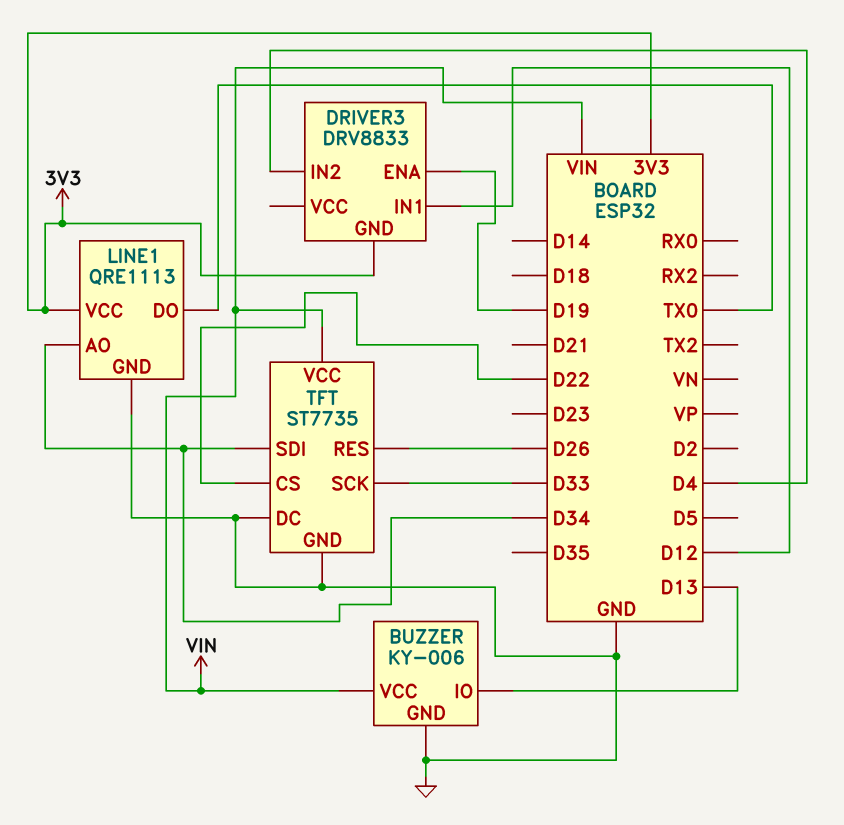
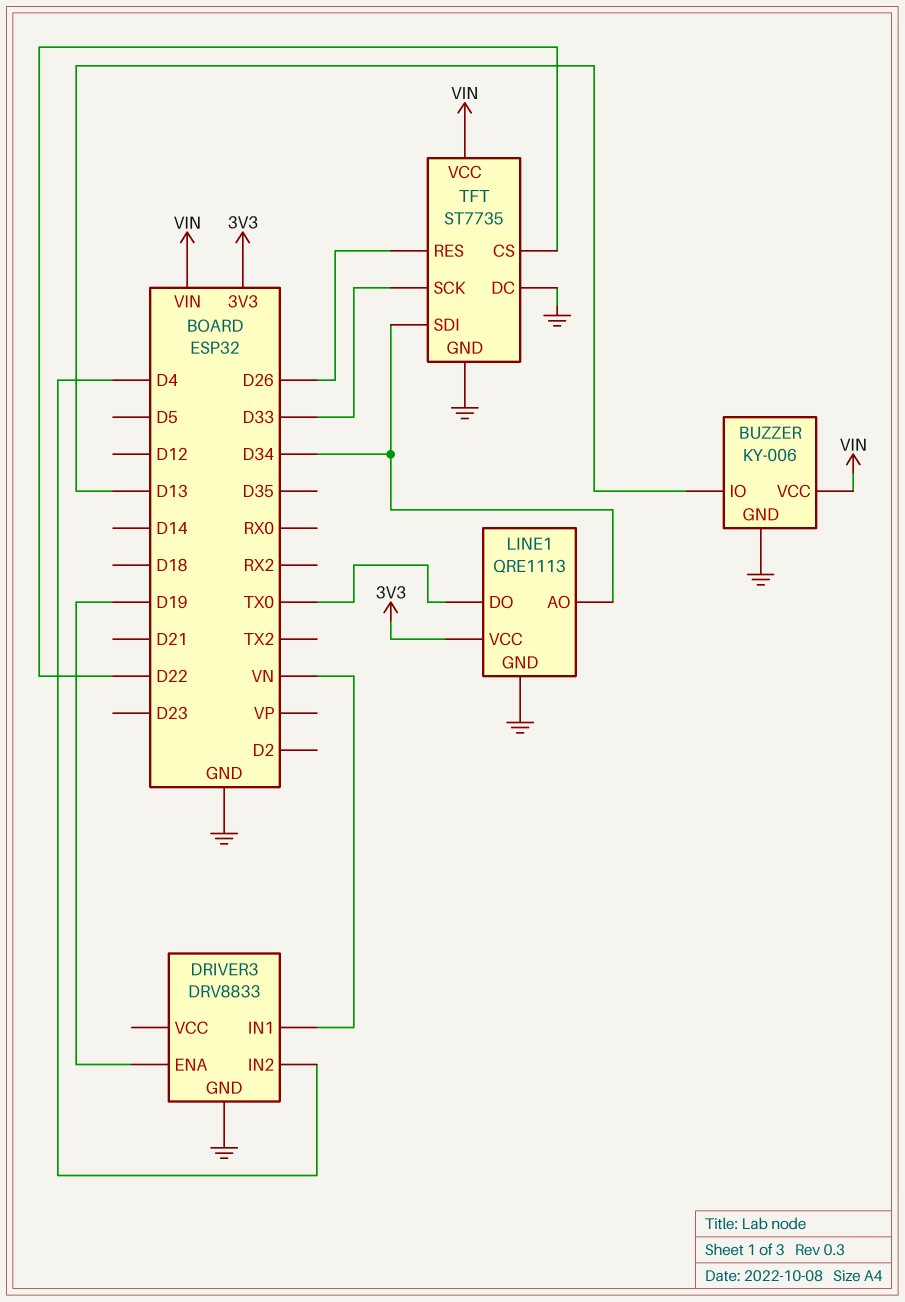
DRIVER3 pin GND: 3V3 -> GND
DRIVER3 pin IN1: D12 -> VN

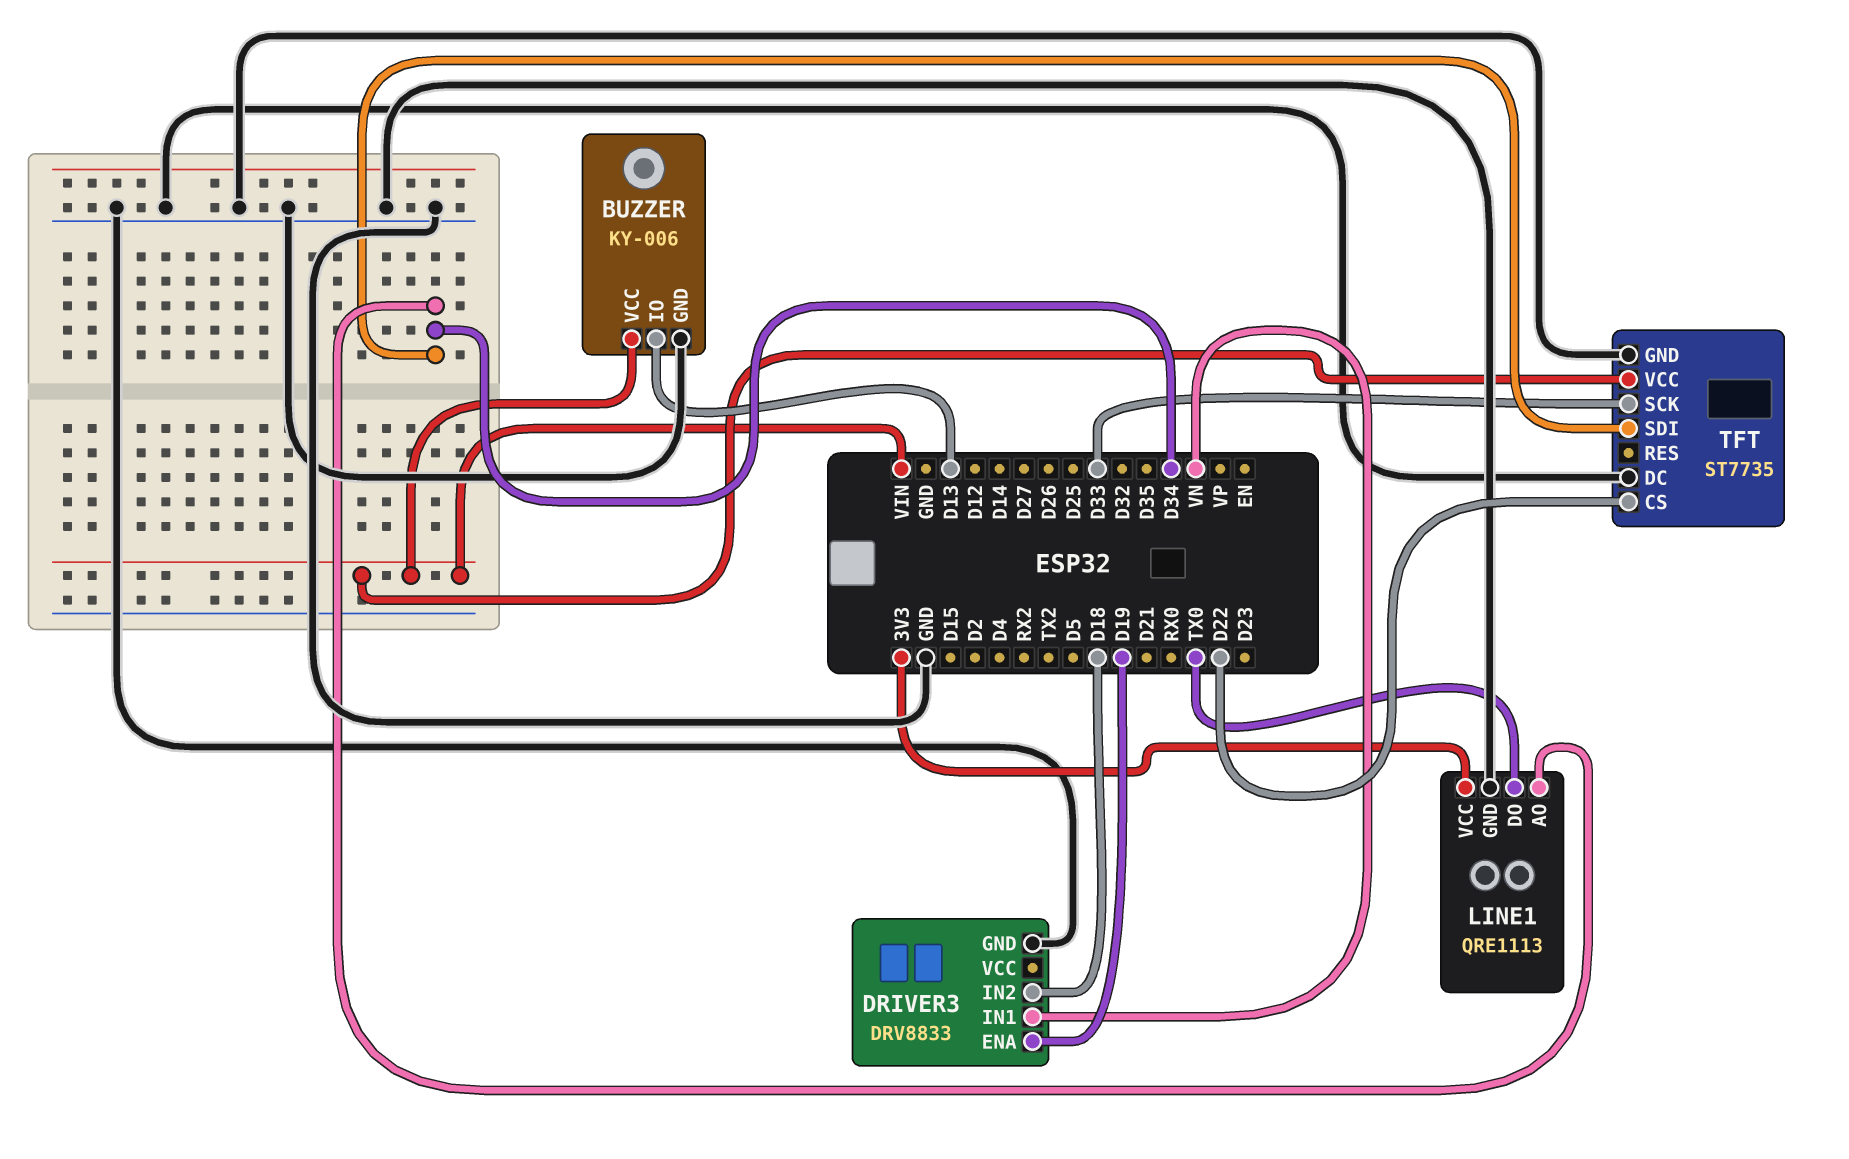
DRIVER3 pin IN2: D4 -> D18
TFT pin RES: D26 -> none

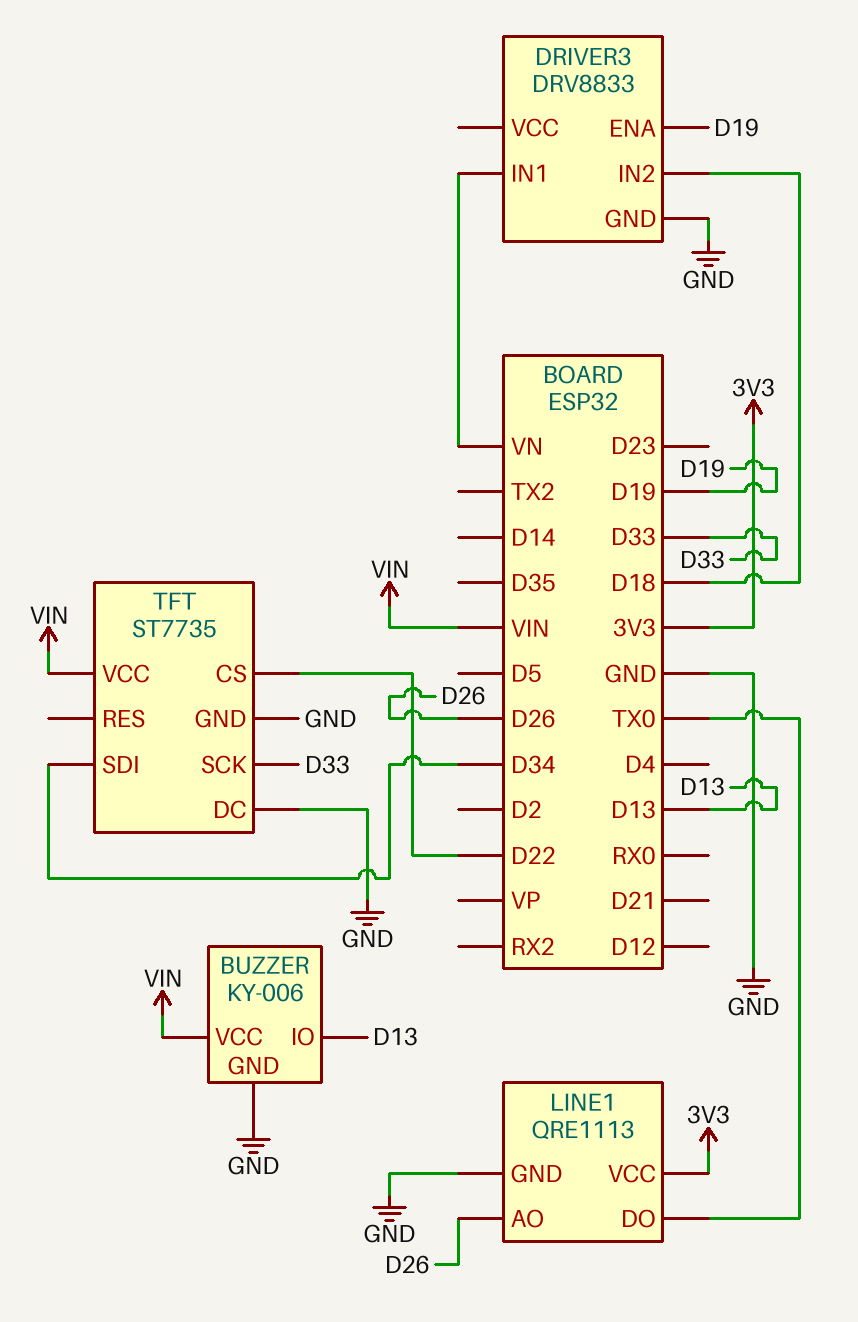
LINE1 pin AO: D34 -> D26

